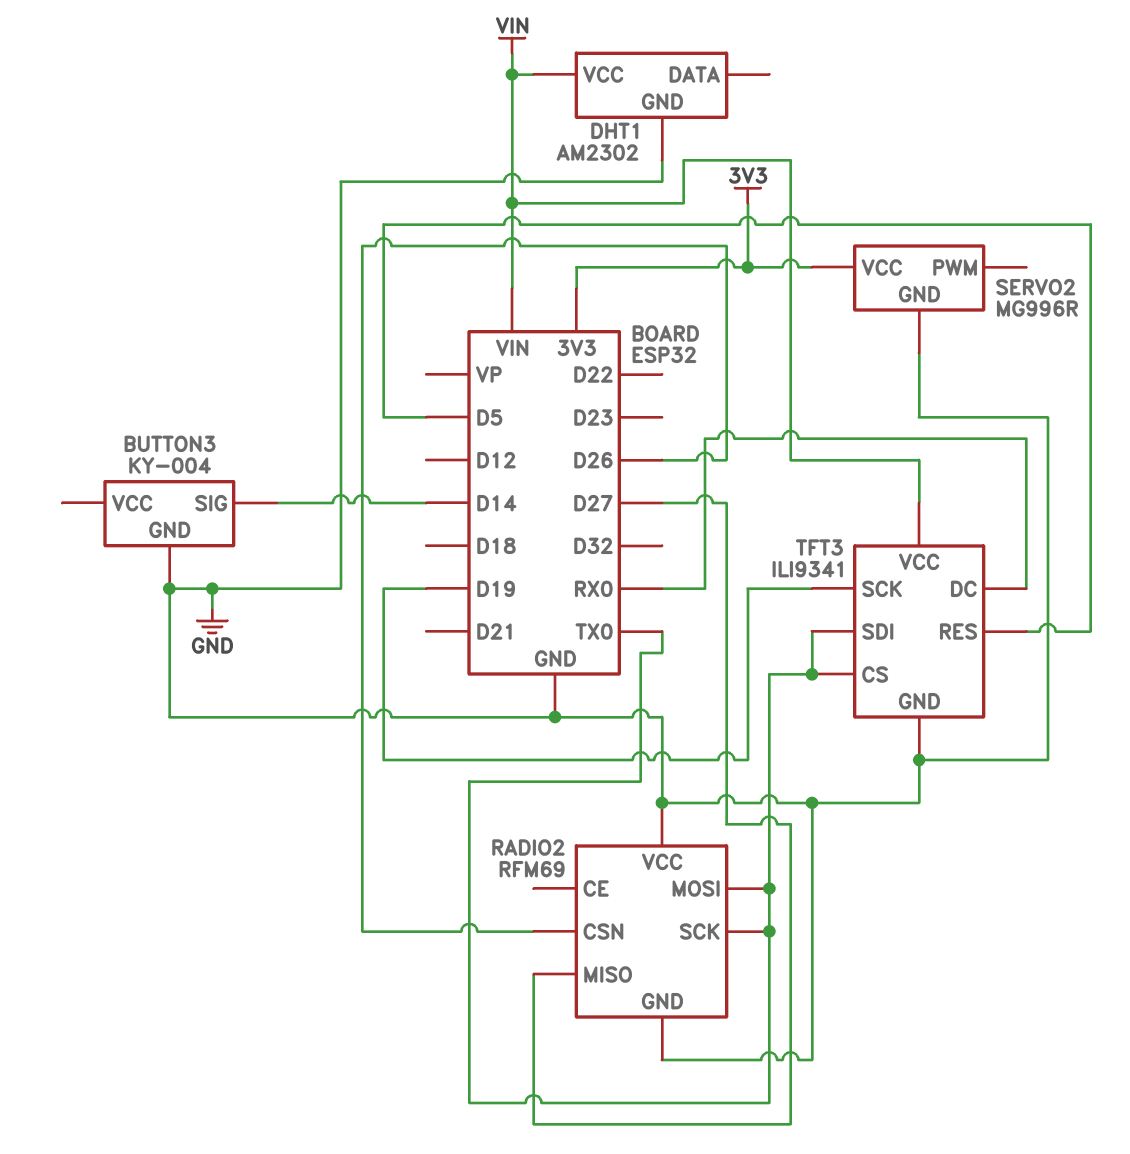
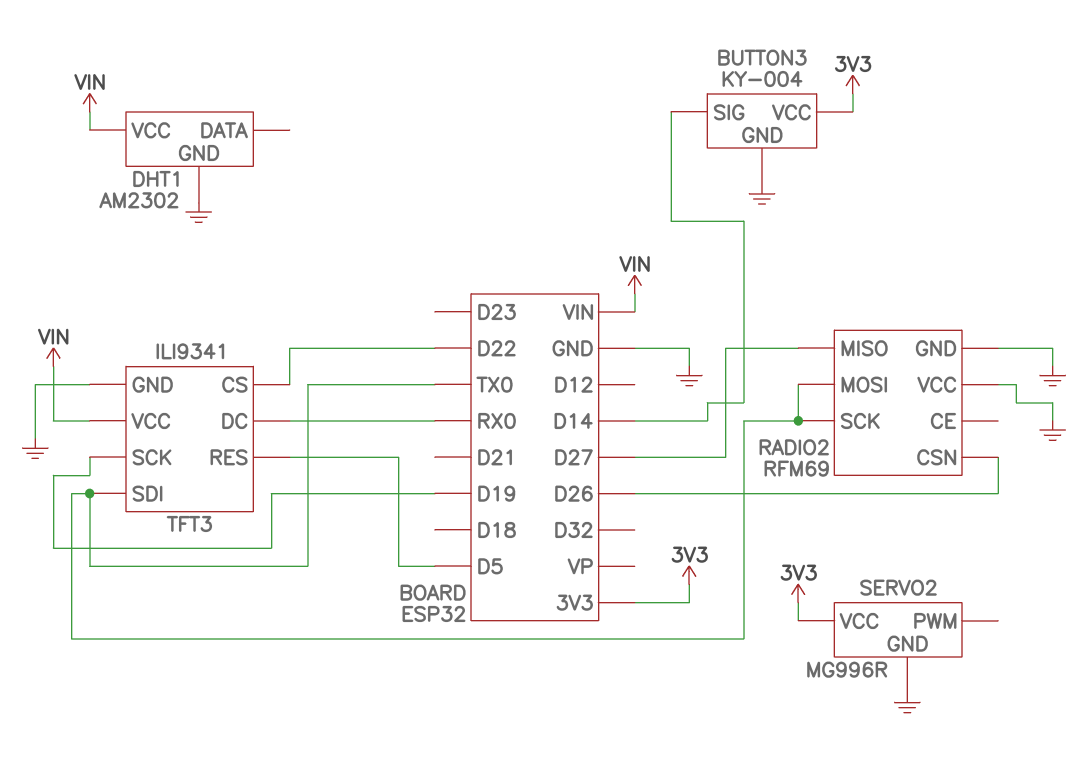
BUTTON3 pin VCC: none -> 3V3
TFT3 pin CS: TX0 -> D22

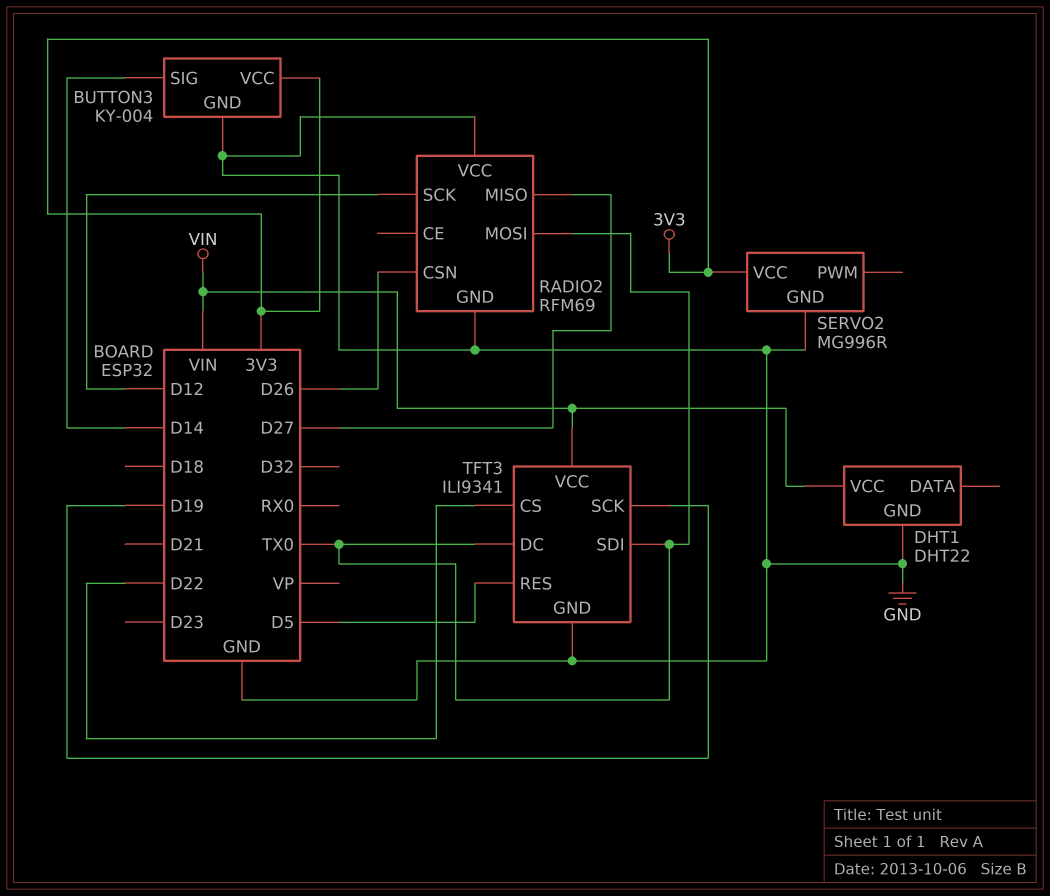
DHT1: AM2302 -> DHT22
RADIO2 pin SCK: TX0 -> D12
TFT3 pin DC: RX0 -> TX0

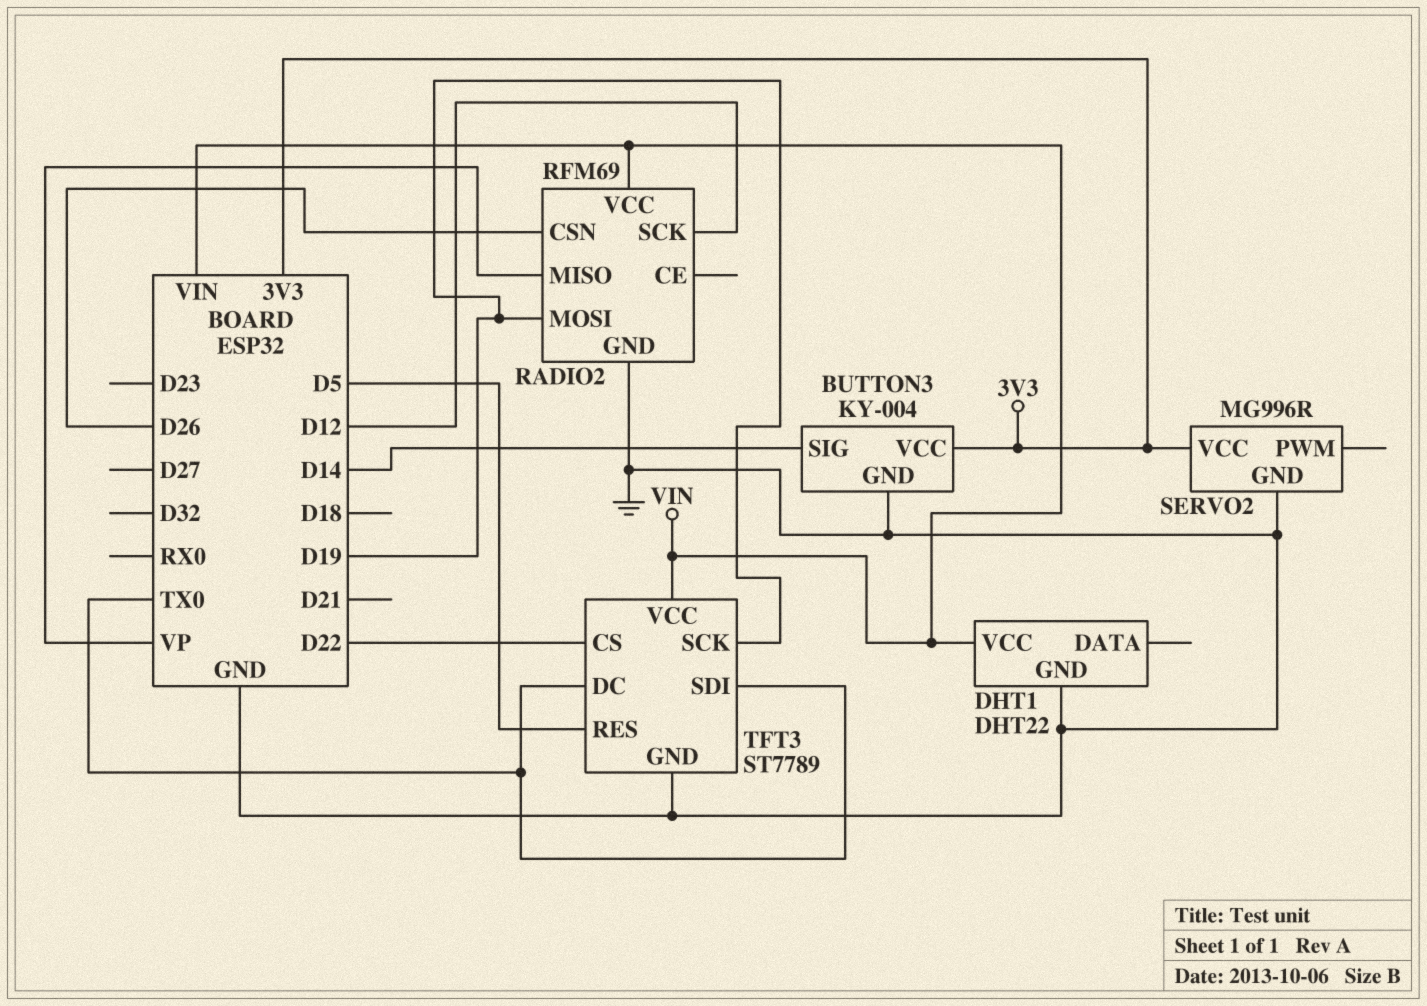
RADIO2 pin MISO: D27 -> VP
RADIO2 pin MOSI: TX0 -> D19
RADIO2 pin VCC: GND -> VIN
TFT3: ILI9341 -> ST7789

